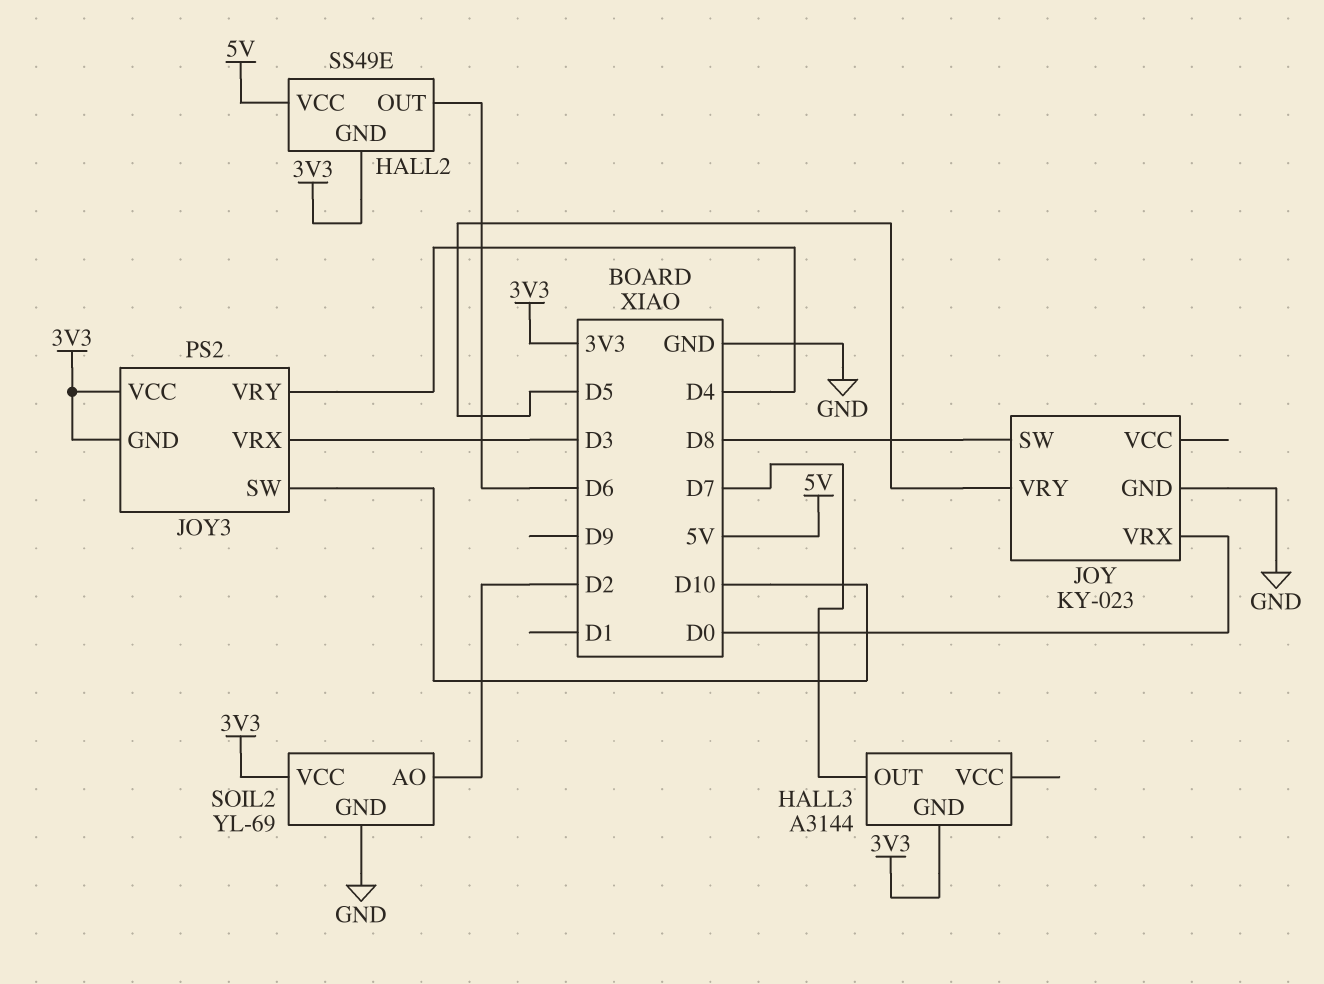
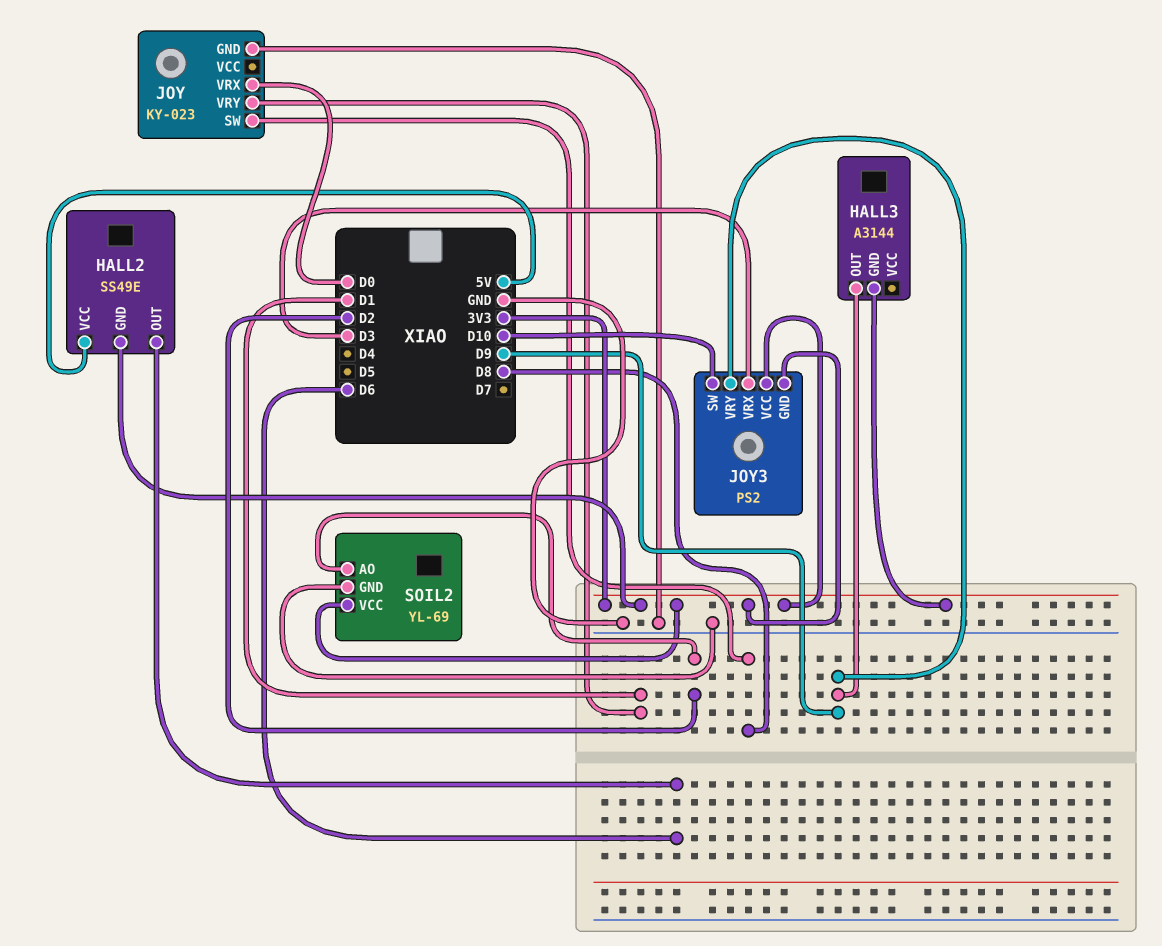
HALL3 pin OUT: D7 -> D9
JOY pin VRY: D5 -> D1
JOY3 pin VRY: D4 -> D9

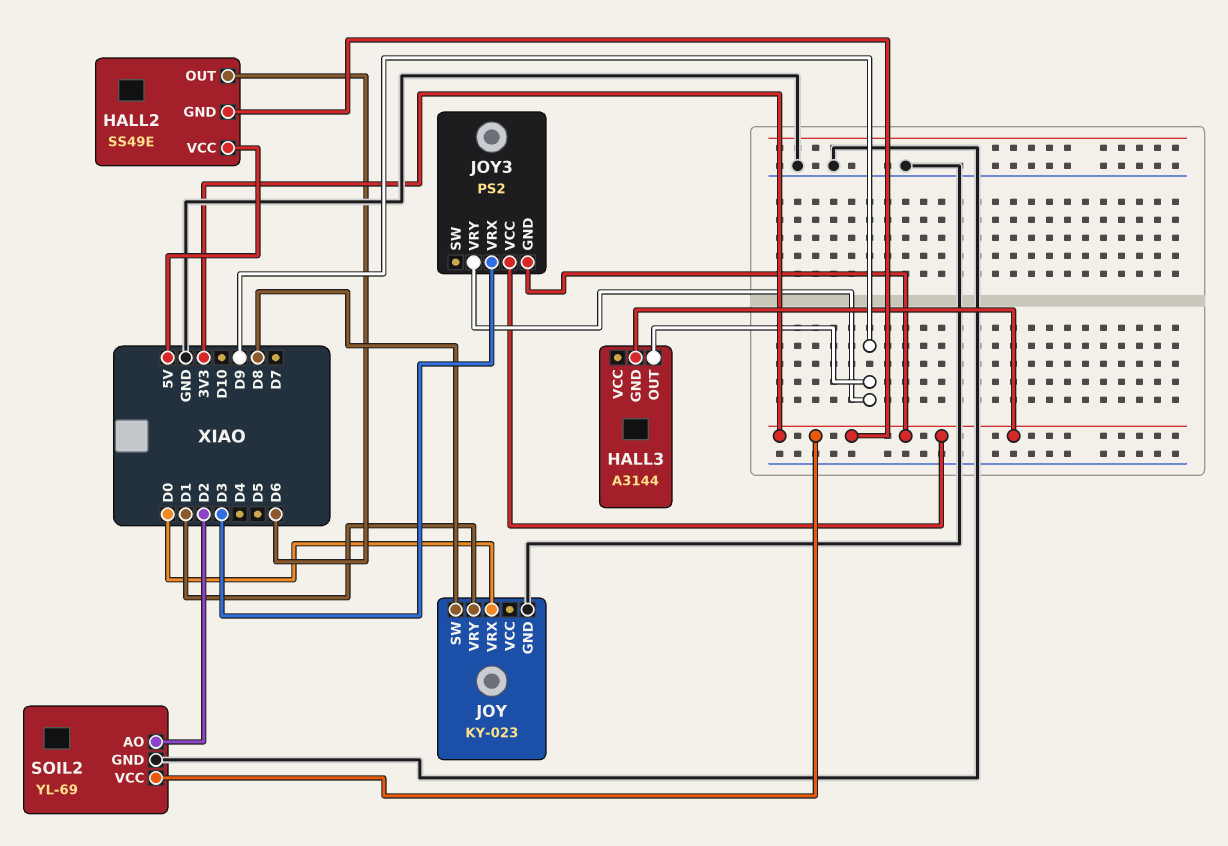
JOY3 pin SW: D10 -> none

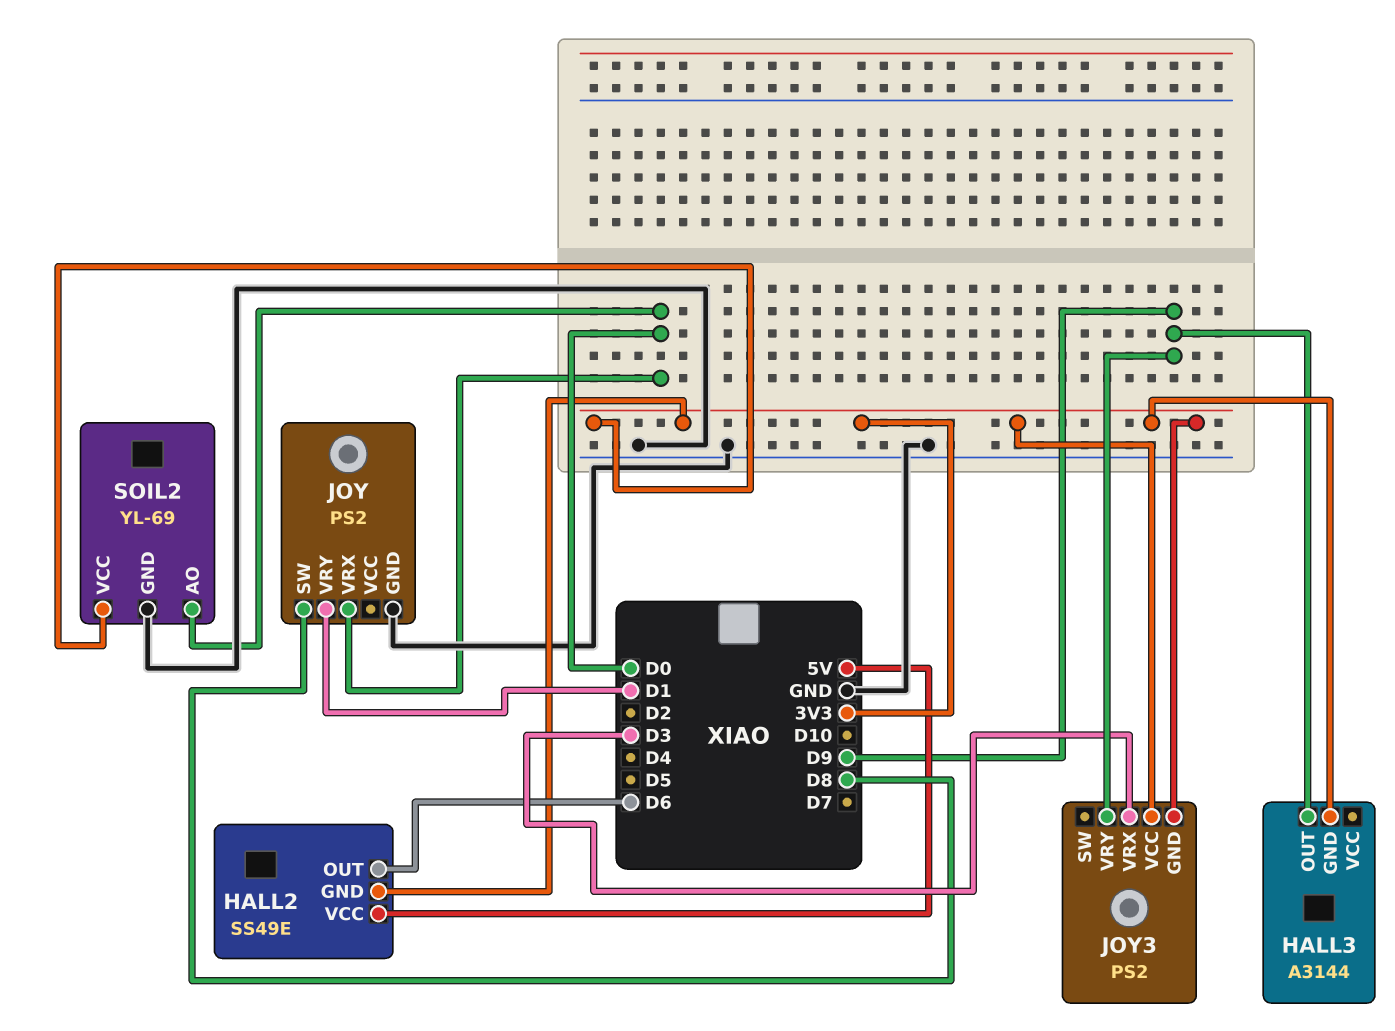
JOY: KY-023 -> PS2
SOIL2 pin AO: D2 -> D0

